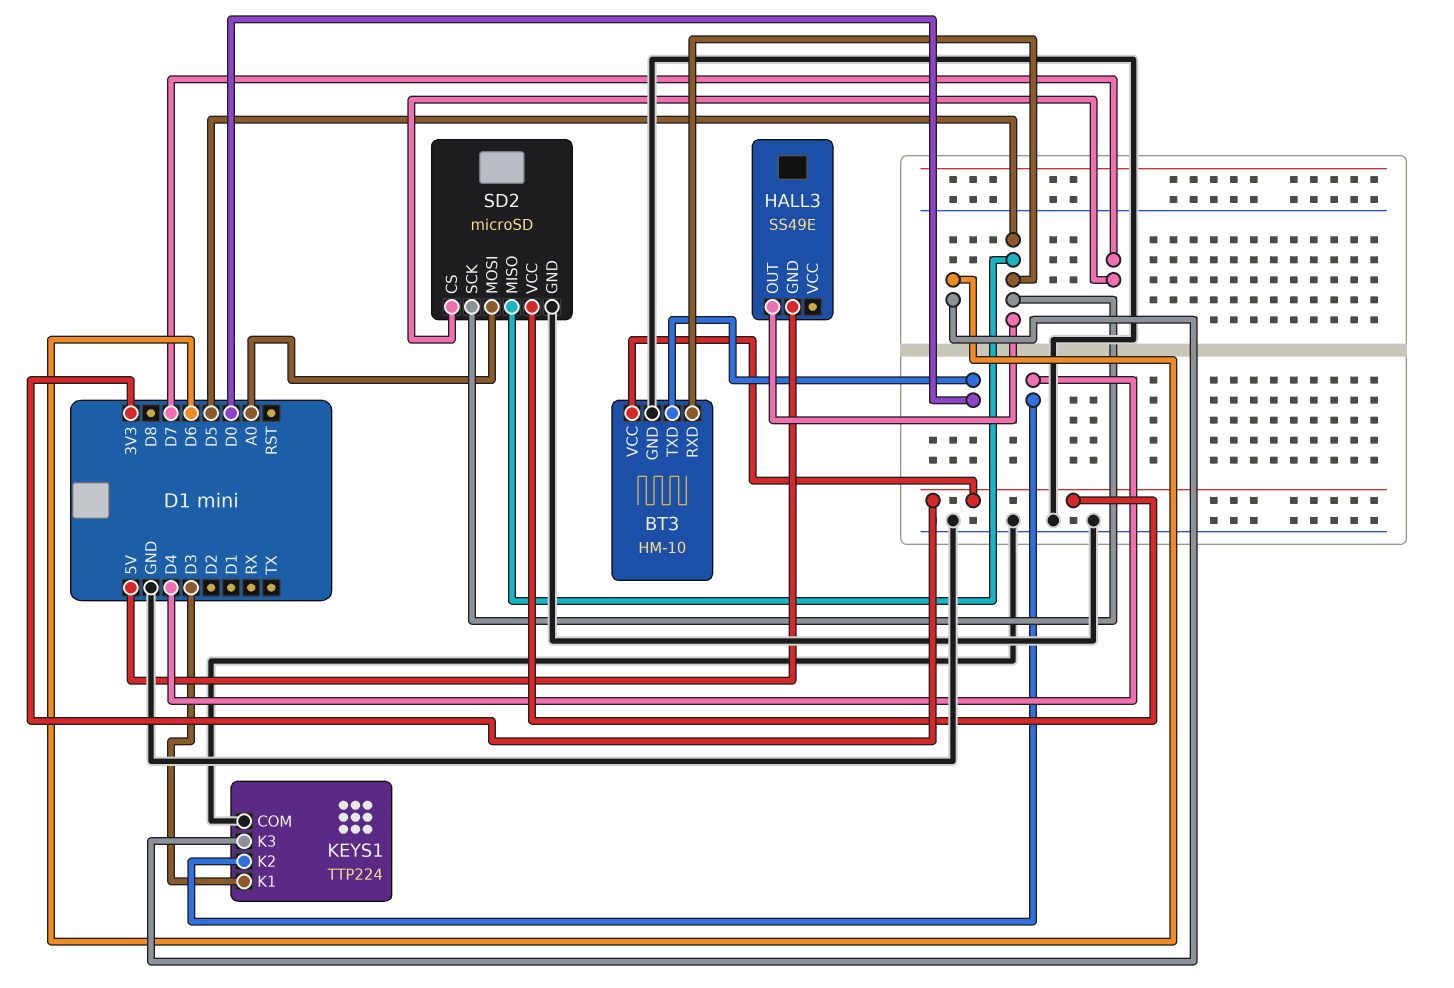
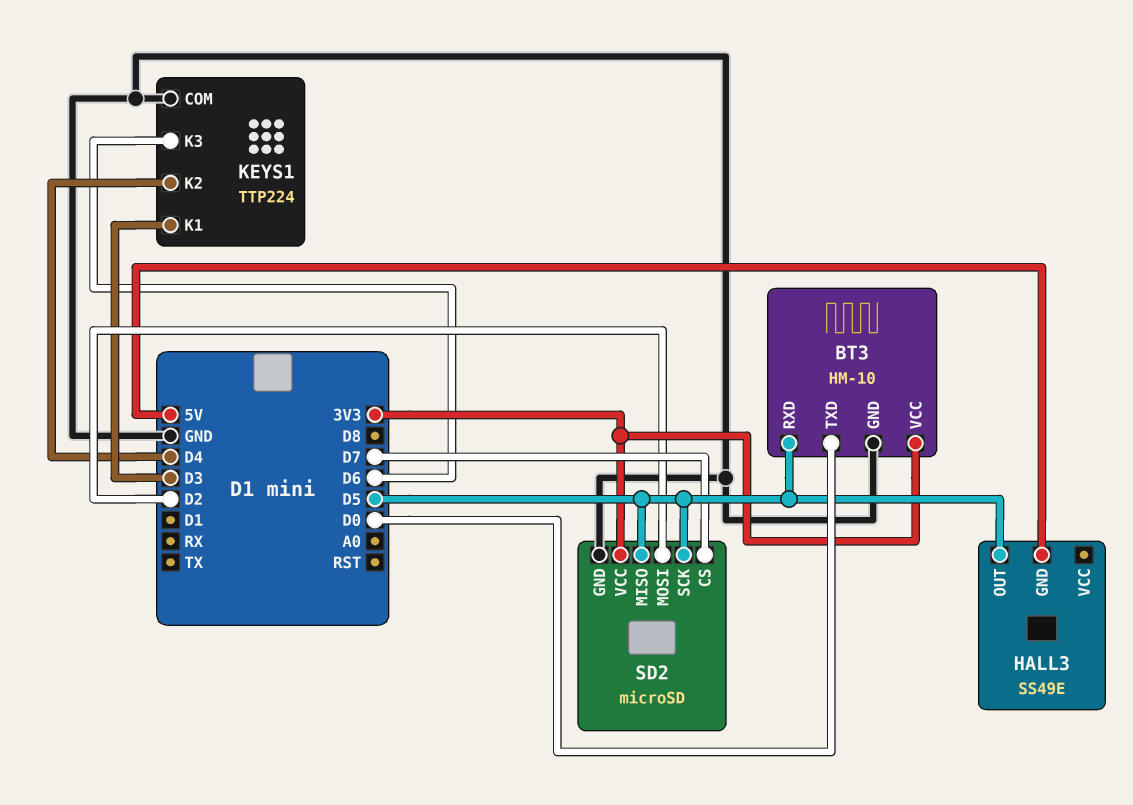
SD2 pin MOSI: A0 -> D2

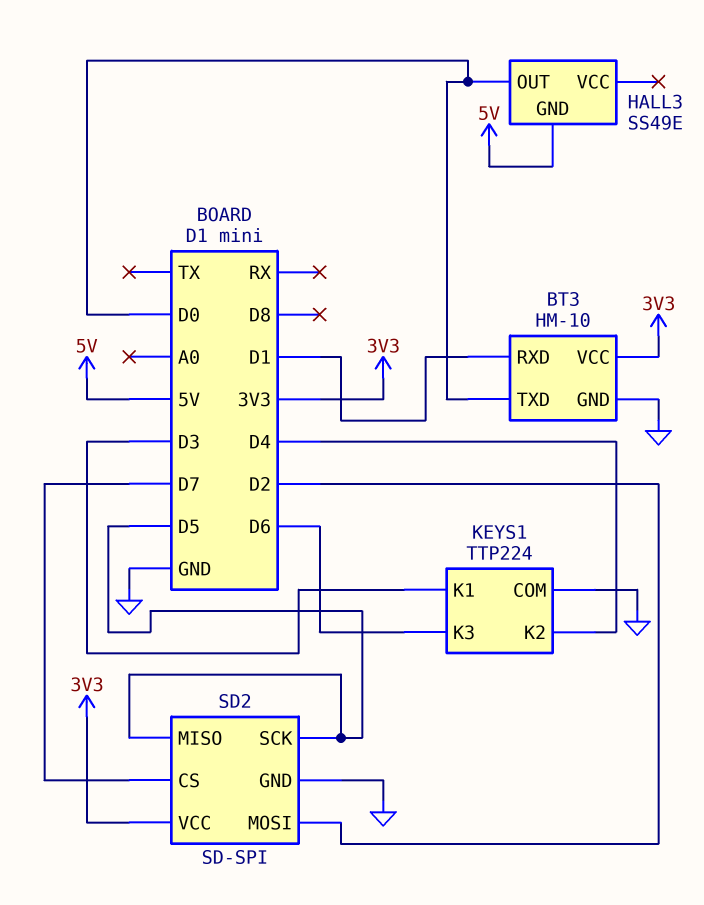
BT3 pin RXD: D5 -> D1
HALL3 pin OUT: D5 -> D0
SD2: microSD -> SD-SPI

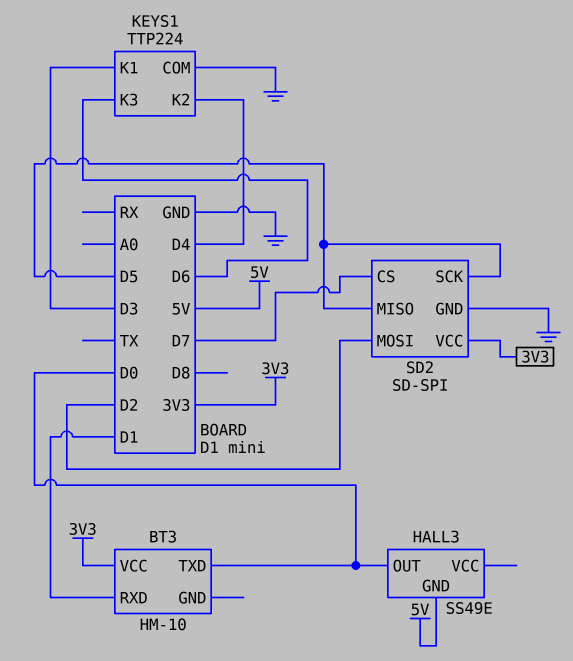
BT3 pin GND: GND -> none

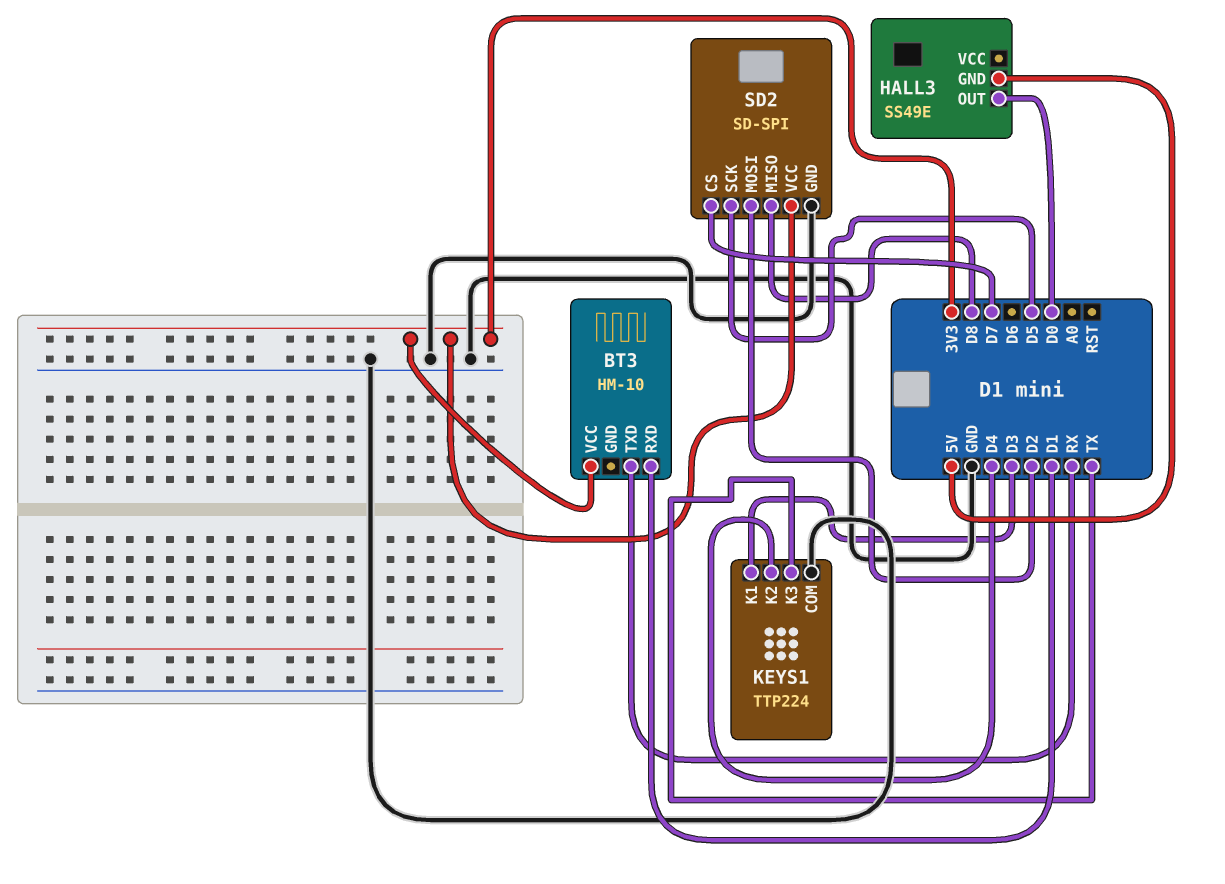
BT3 pin TXD: D0 -> RX
KEYS1 pin K3: D6 -> TX
SD2 pin MISO: D5 -> D8

